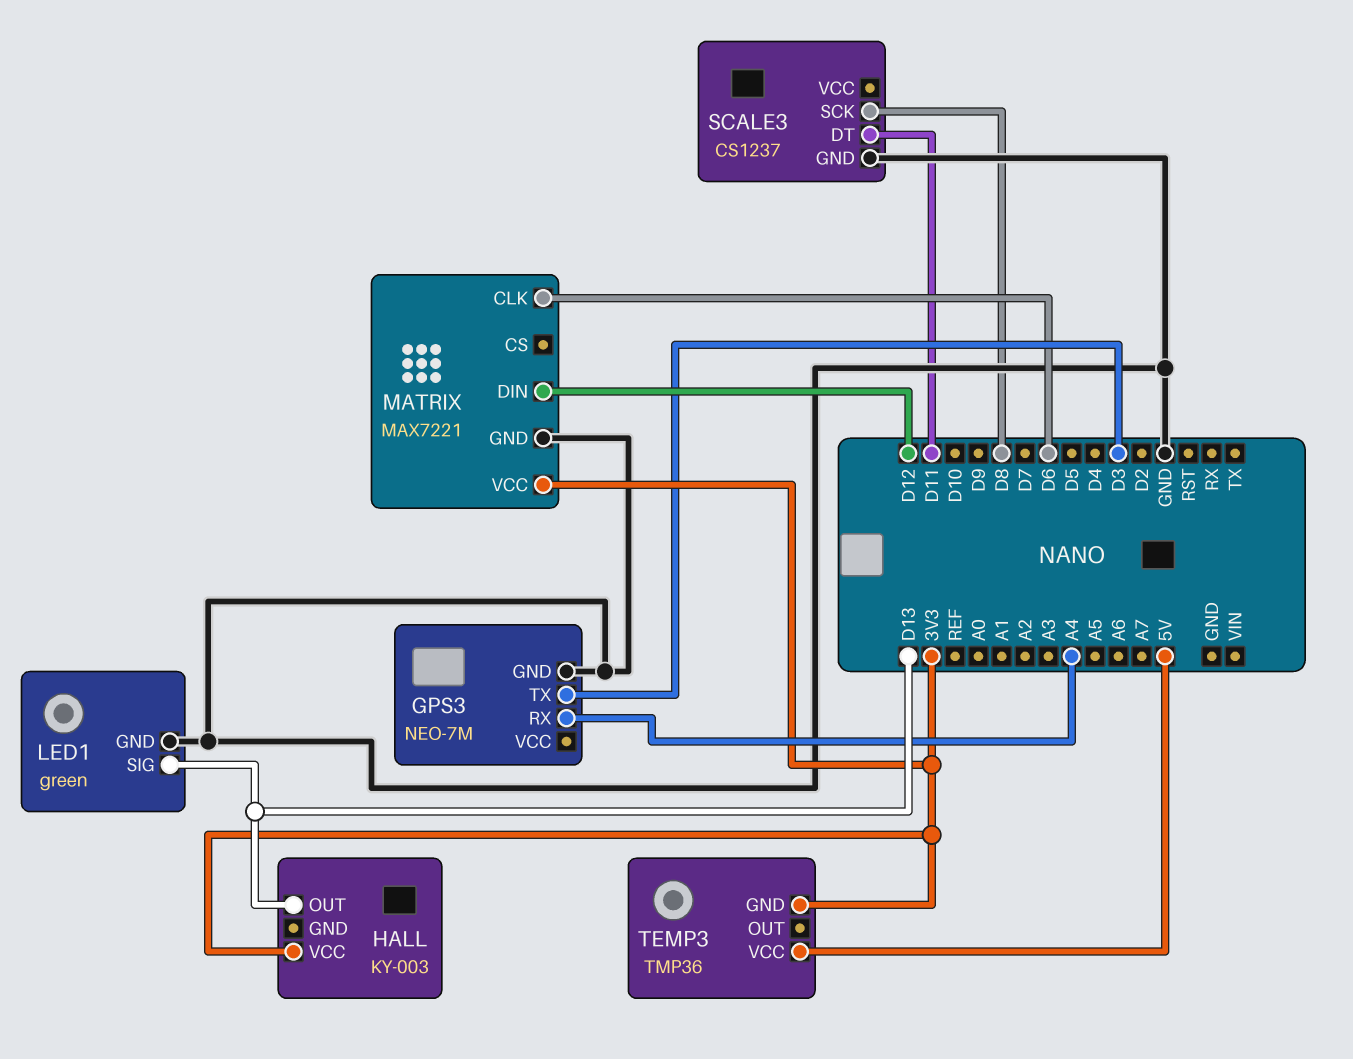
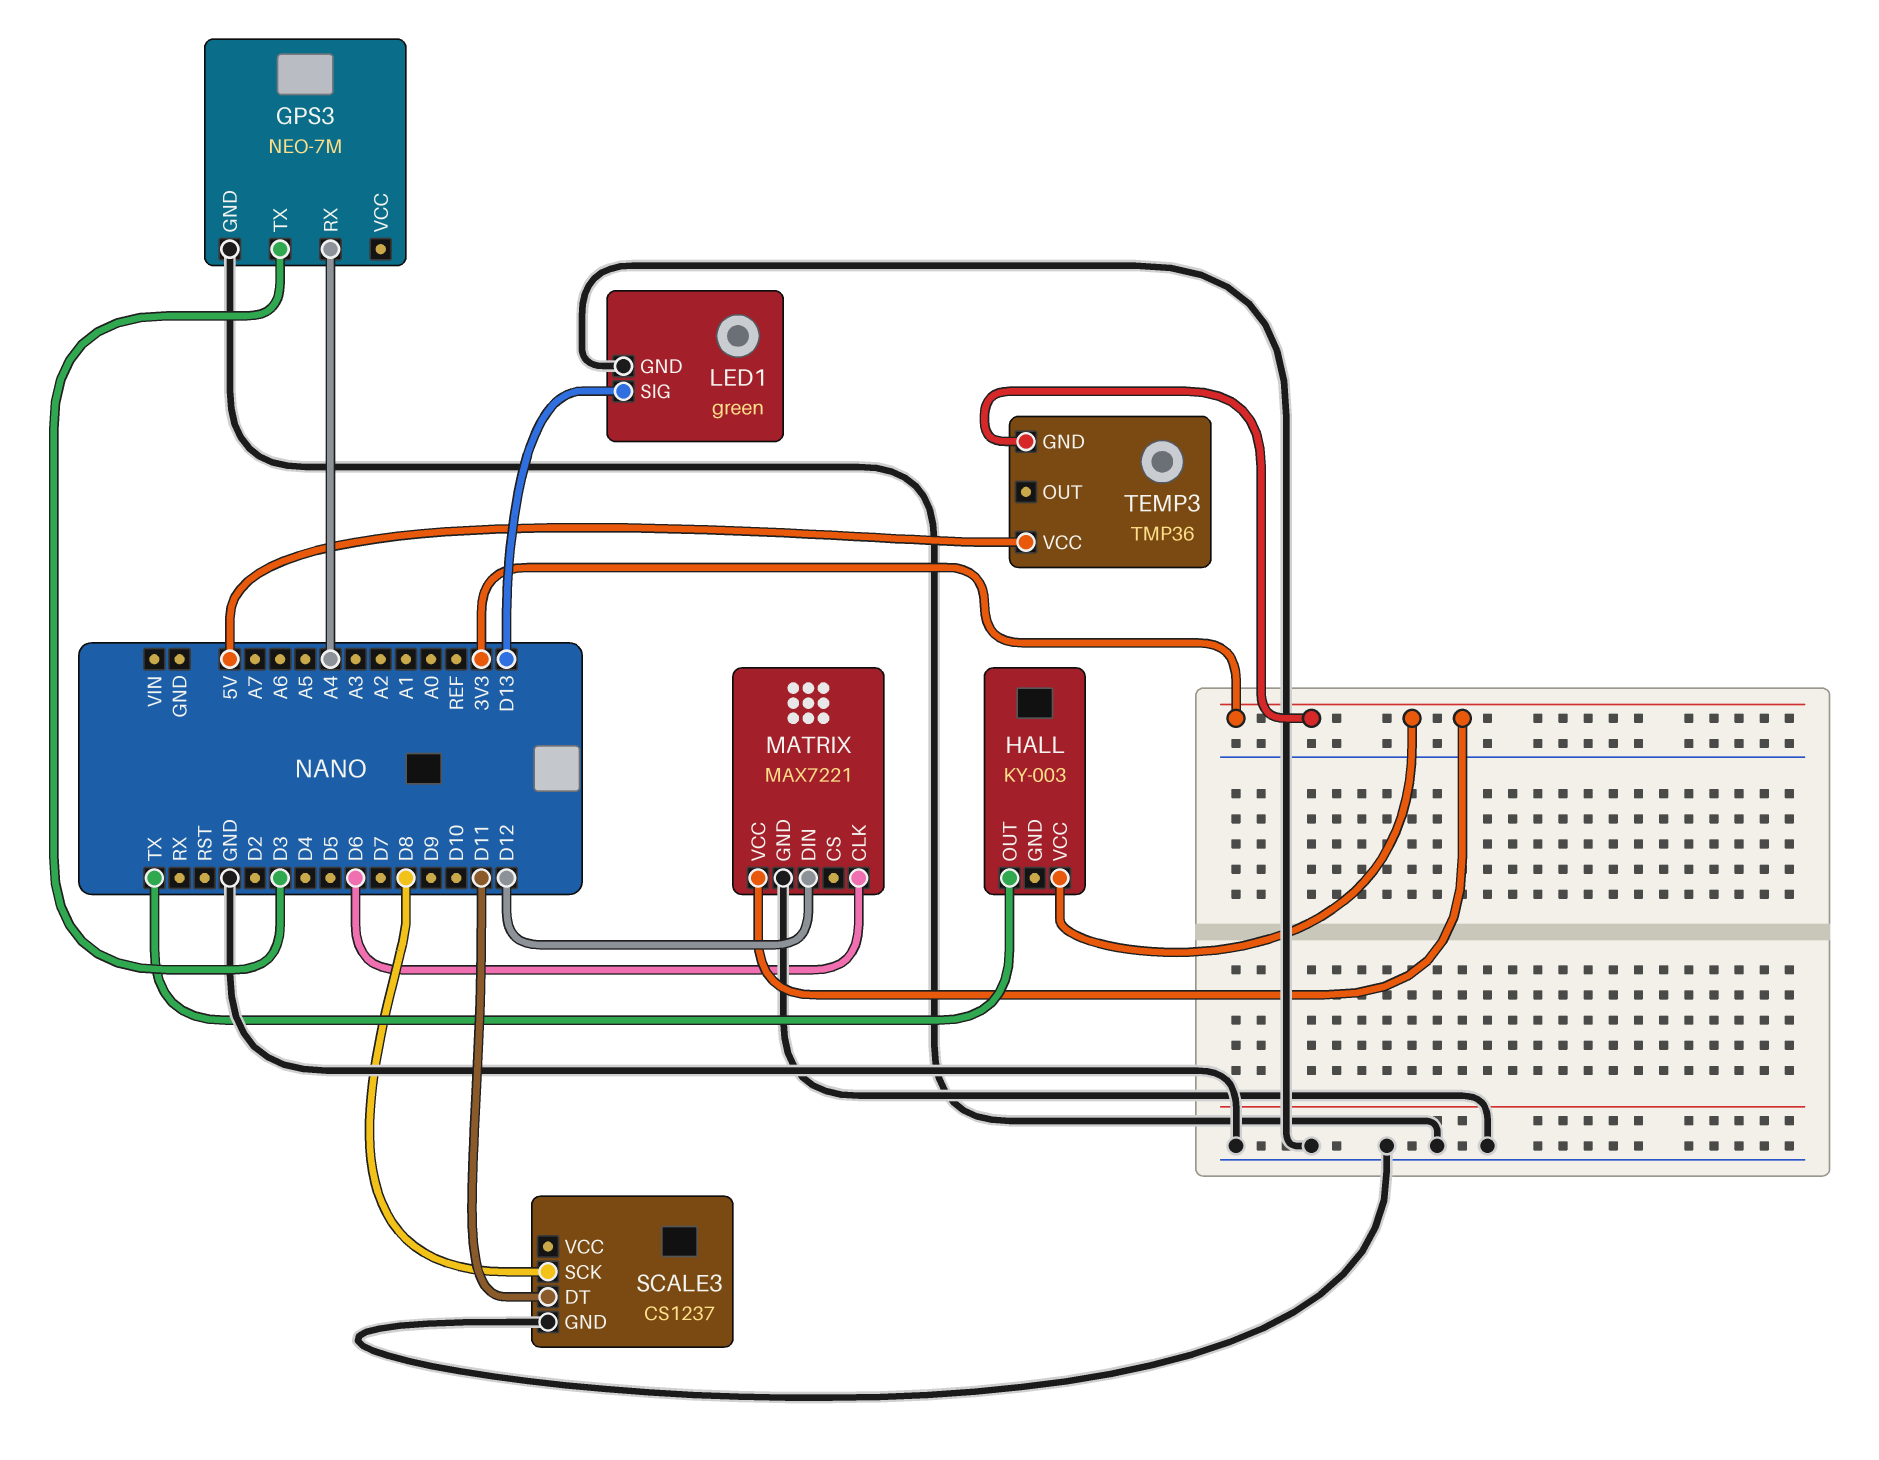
HALL pin OUT: D13 -> TX

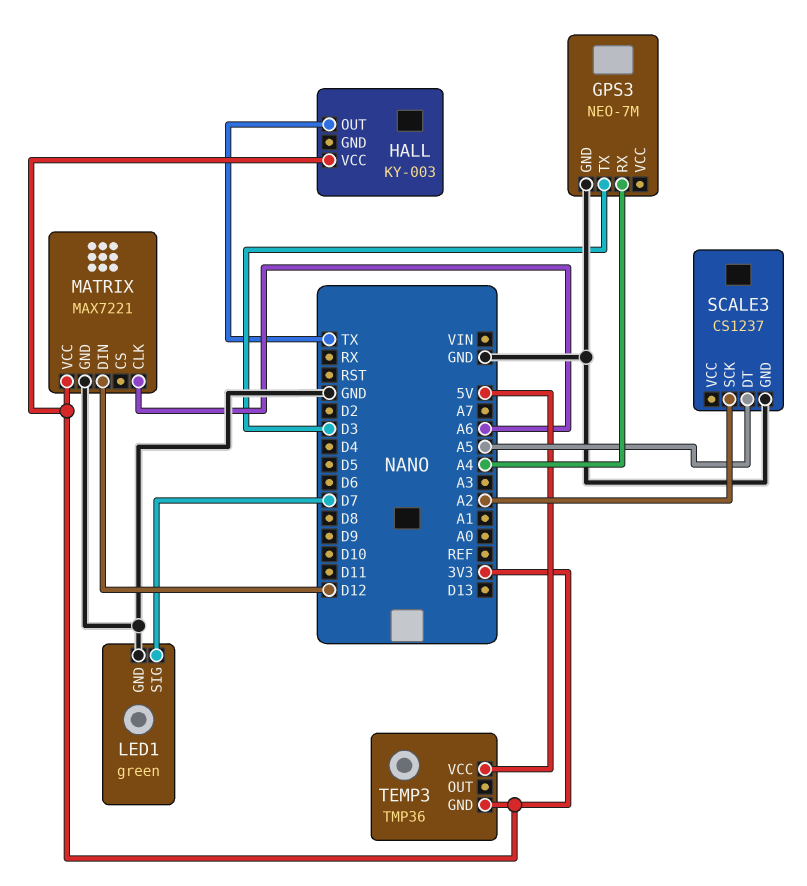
LED1 pin SIG: D13 -> D7
MATRIX pin CLK: D6 -> A6
SCALE3 pin DT: D11 -> A5
SCALE3 pin SCK: D8 -> A2

